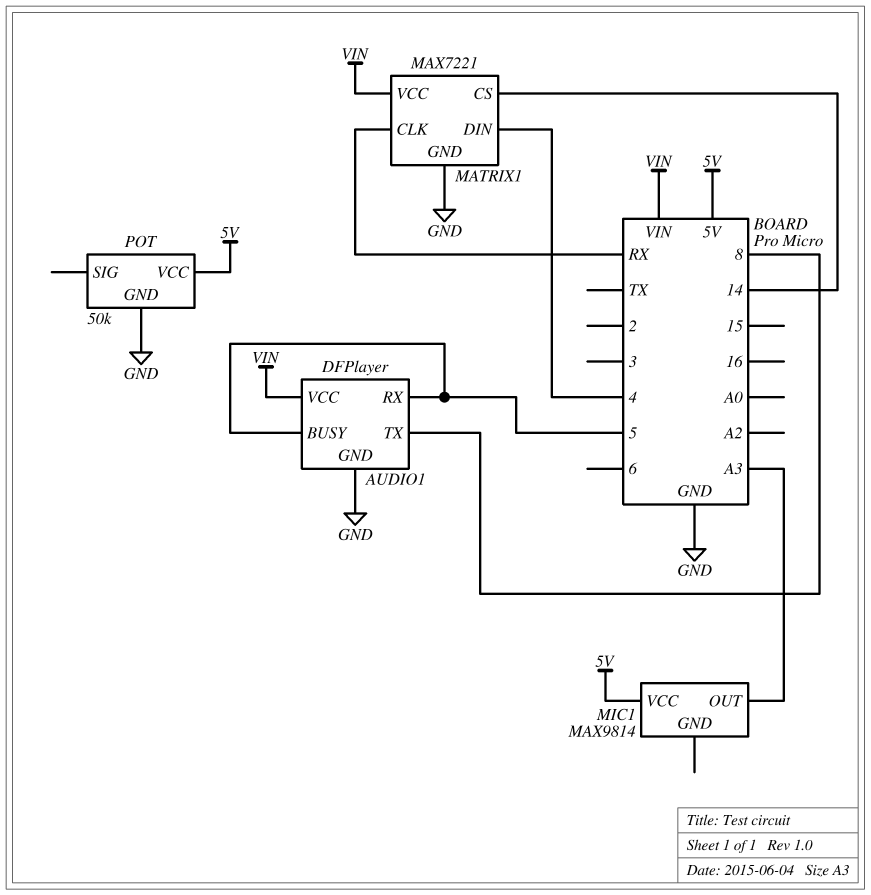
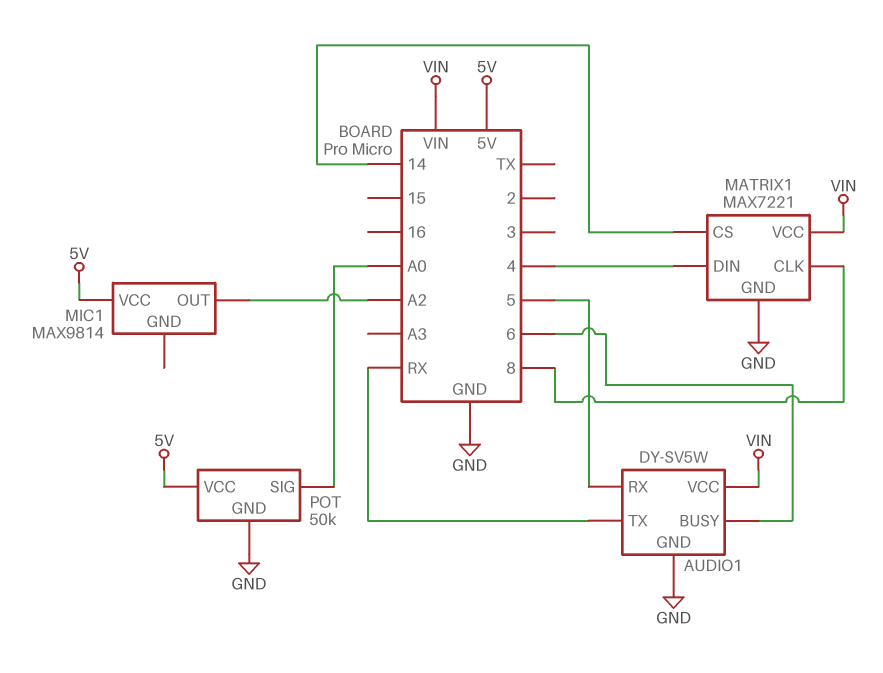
AUDIO1: DFPlayer -> DY-SV5W
AUDIO1 pin BUSY: 5 -> 6
AUDIO1 pin TX: 8 -> RX
MATRIX1 pin CLK: RX -> 8
MIC1 pin OUT: A3 -> A2
POT pin SIG: none -> A0

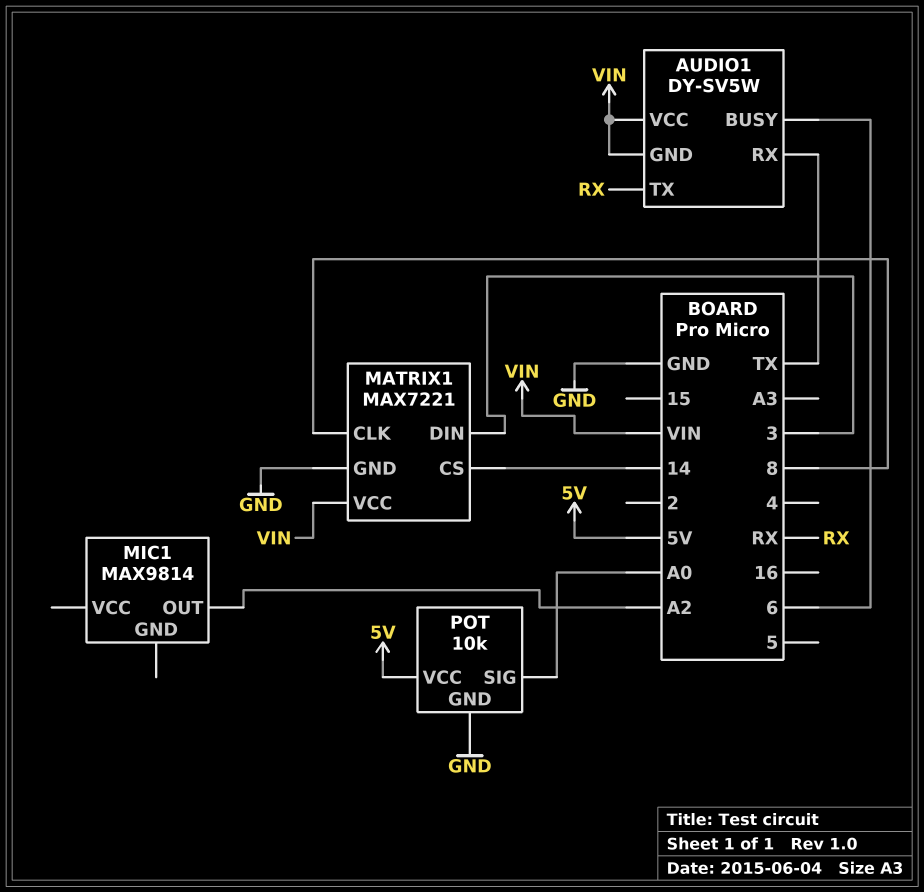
AUDIO1 pin GND: GND -> VIN
AUDIO1 pin RX: 5 -> TX
MATRIX1 pin DIN: 4 -> 3
MIC1 pin VCC: 5V -> none
POT: 50k -> 10k

